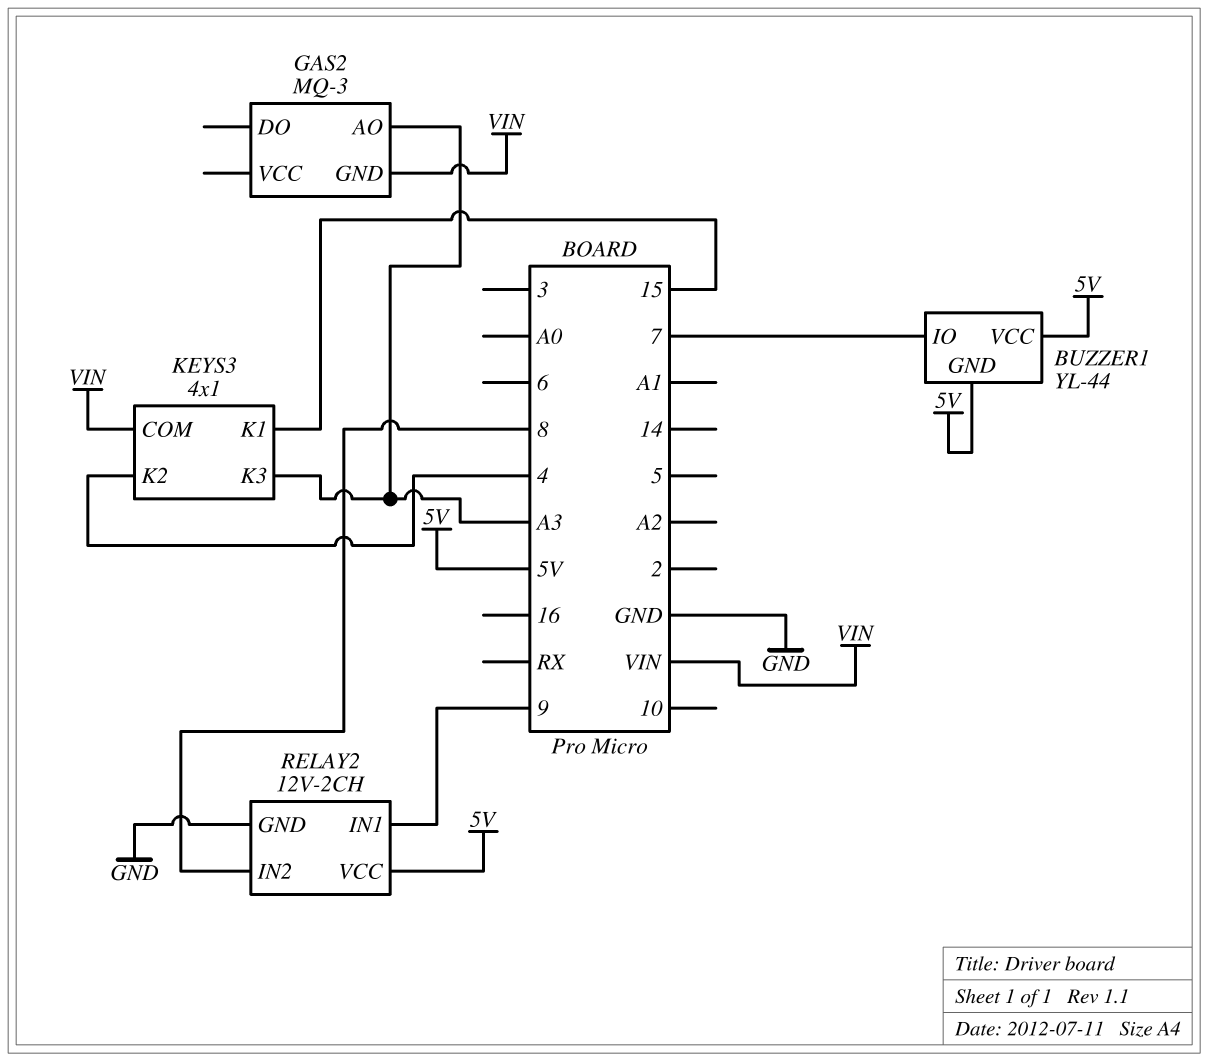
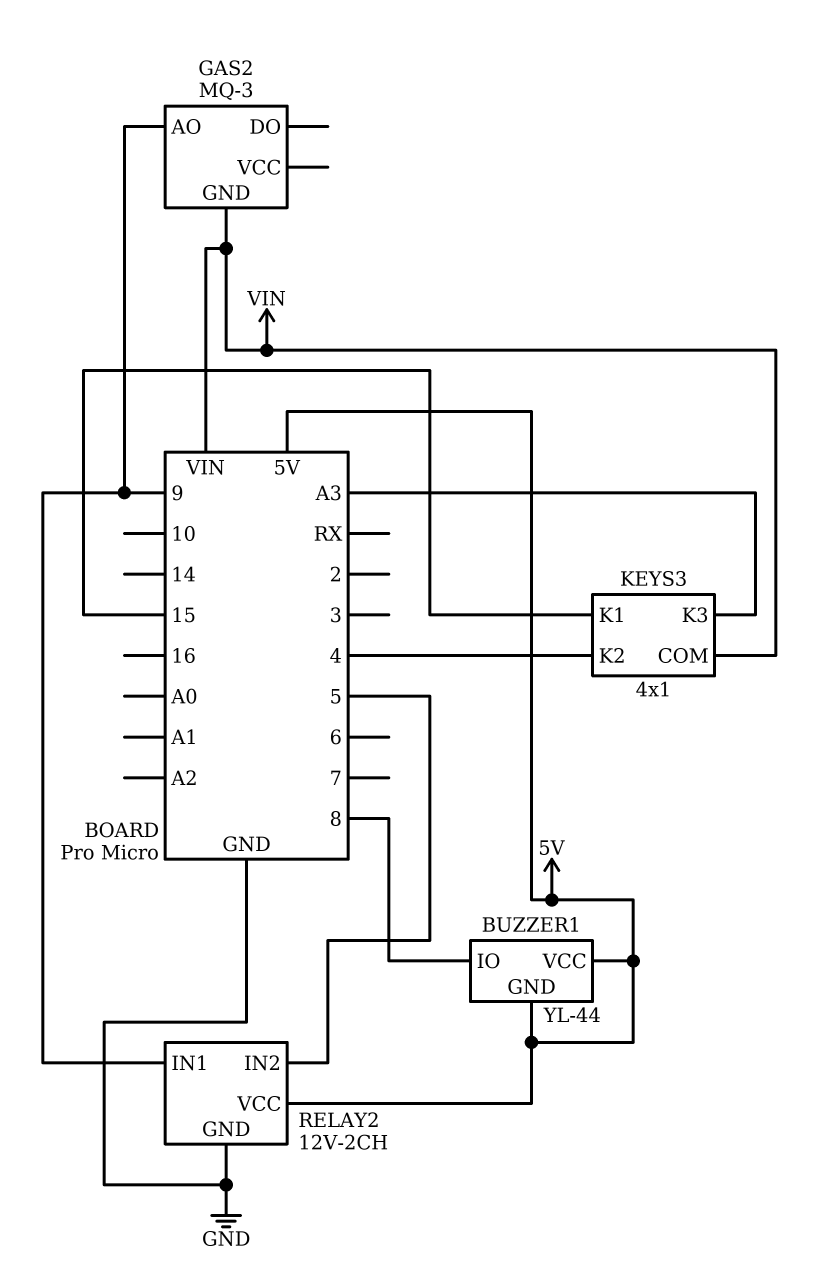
BUZZER1 pin IO: 7 -> 8
GAS2 pin AO: A3 -> 9
RELAY2 pin IN2: 8 -> 5

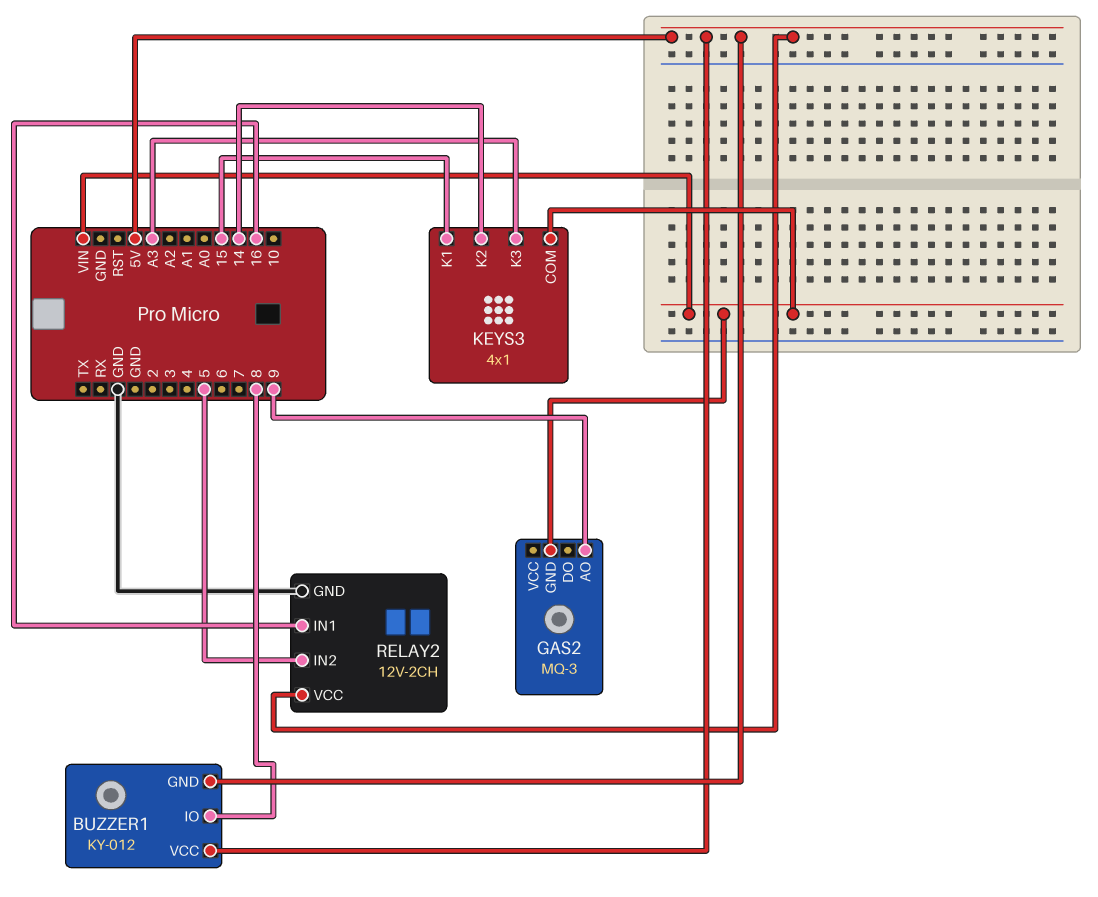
BUZZER1: YL-44 -> KY-012
KEYS3 pin K2: 4 -> 14
RELAY2 pin IN1: 9 -> 16

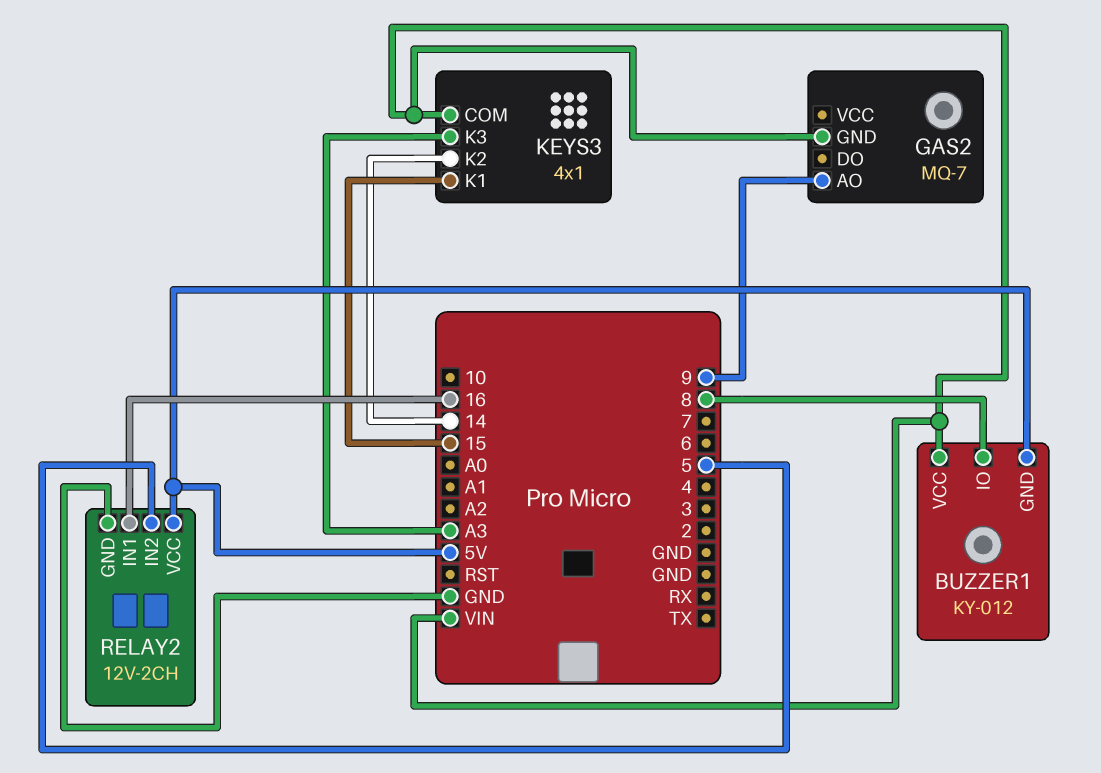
BUZZER1 pin VCC: 5V -> VIN
GAS2: MQ-3 -> MQ-7

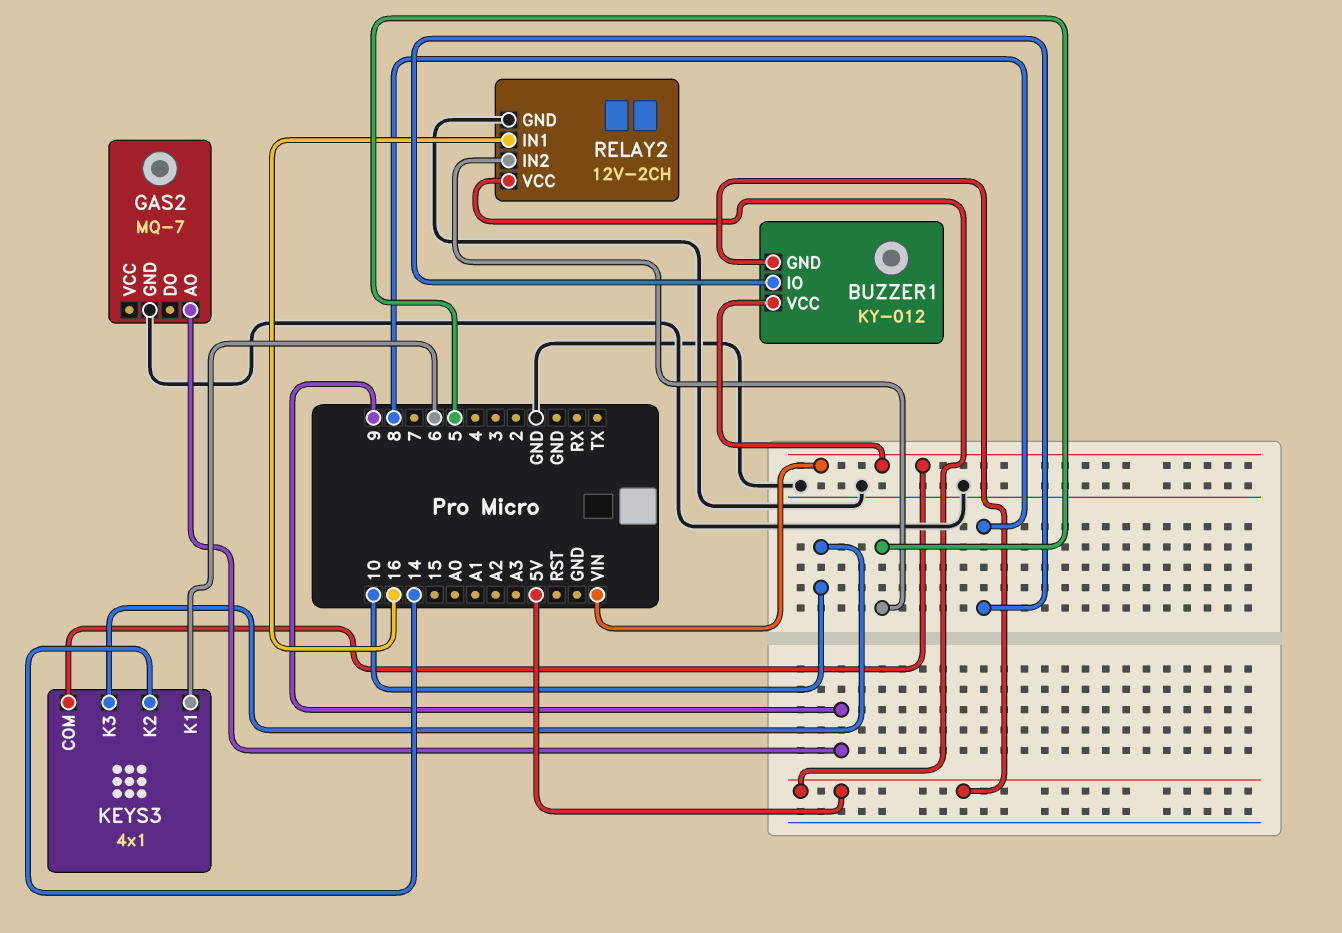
GAS2 pin GND: VIN -> GND
KEYS3 pin K1: 15 -> 6
KEYS3 pin K3: A3 -> 10

